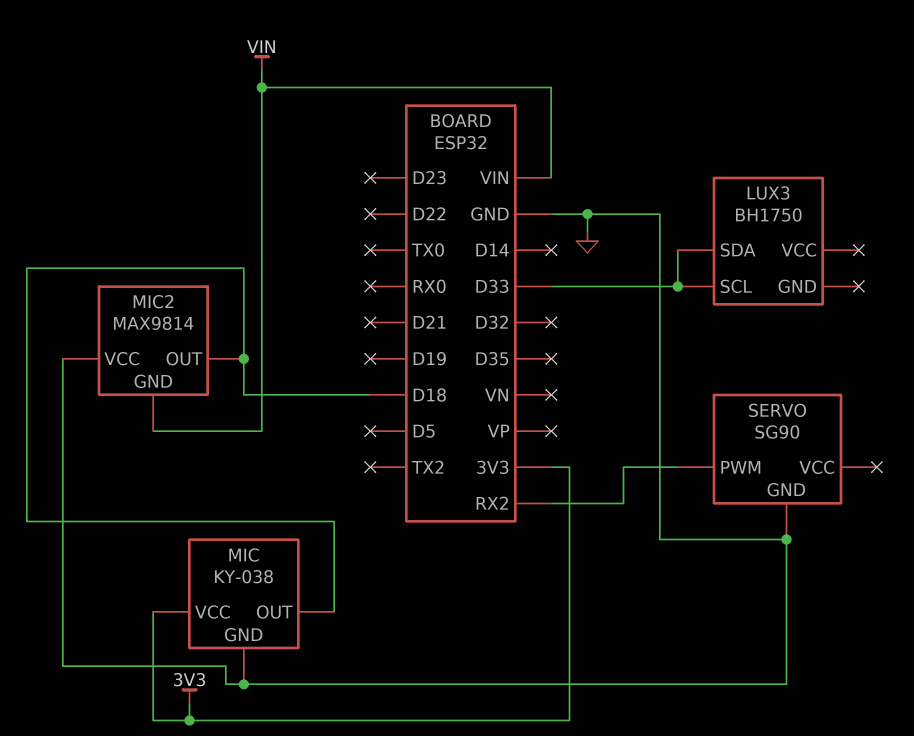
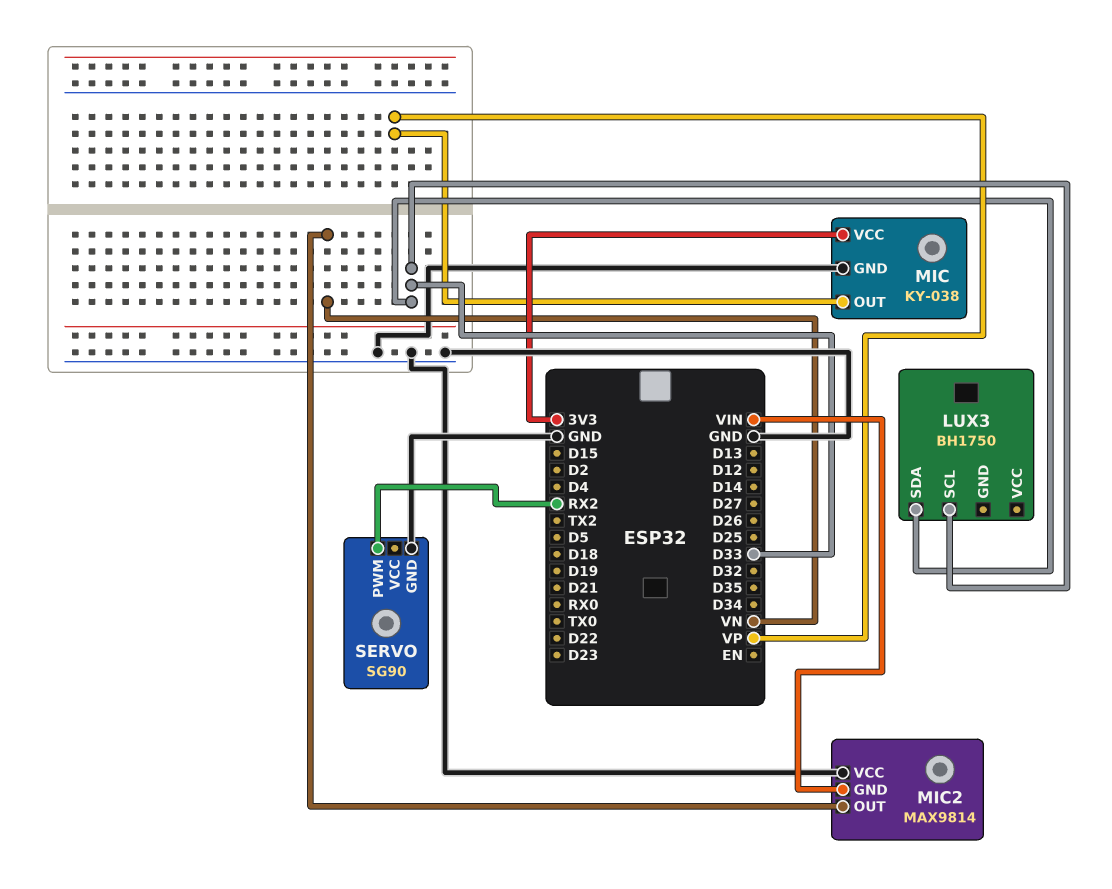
MIC pin OUT: D18 -> VP
MIC2 pin OUT: D18 -> VN

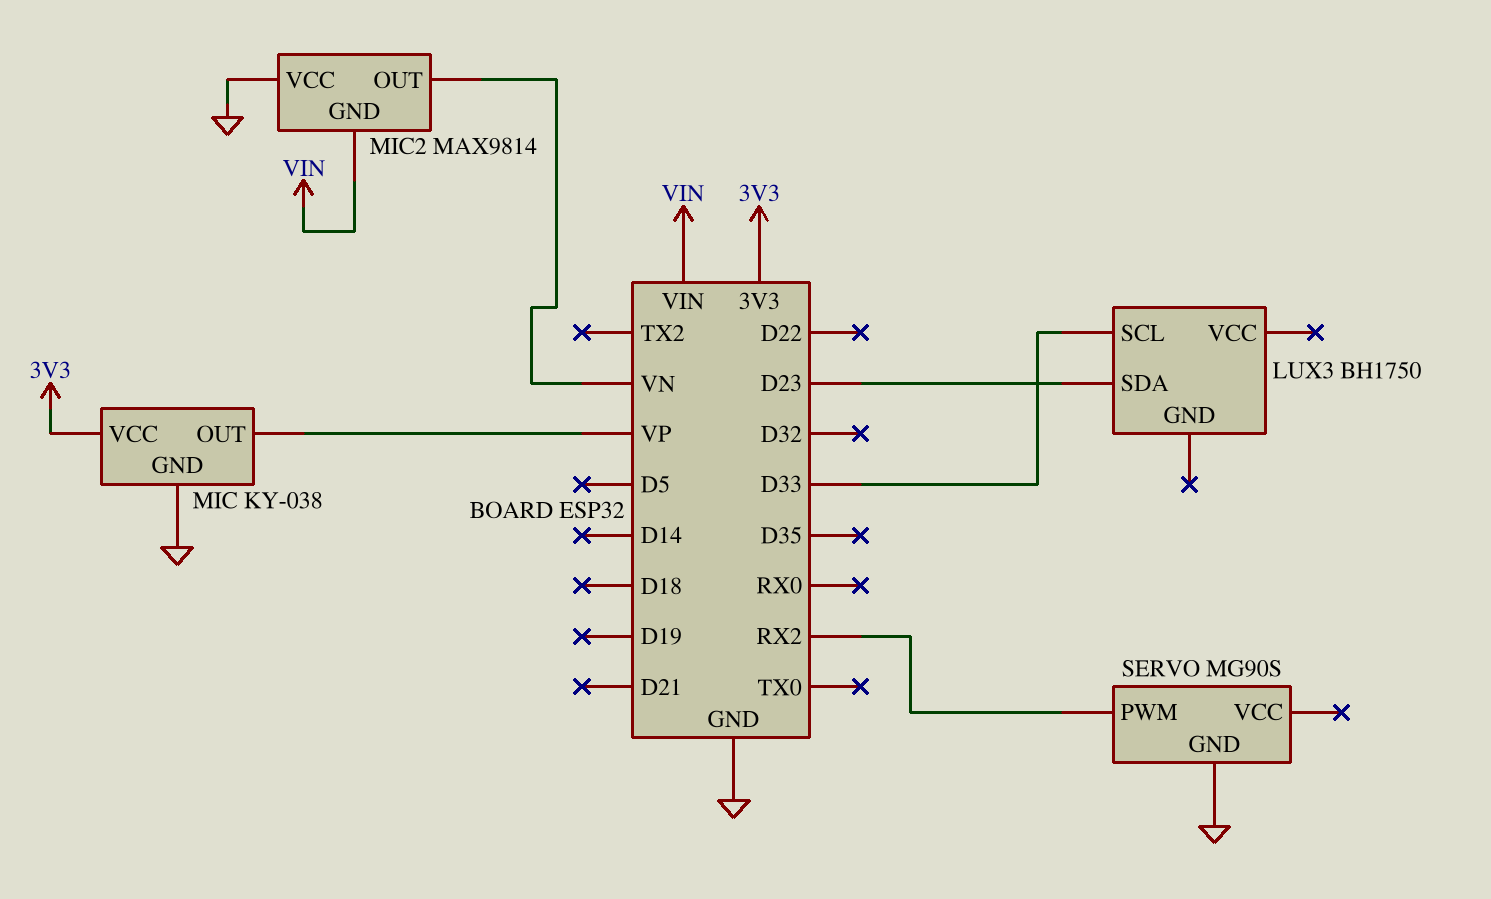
LUX3 pin SDA: D33 -> D23
SERVO: SG90 -> MG90S

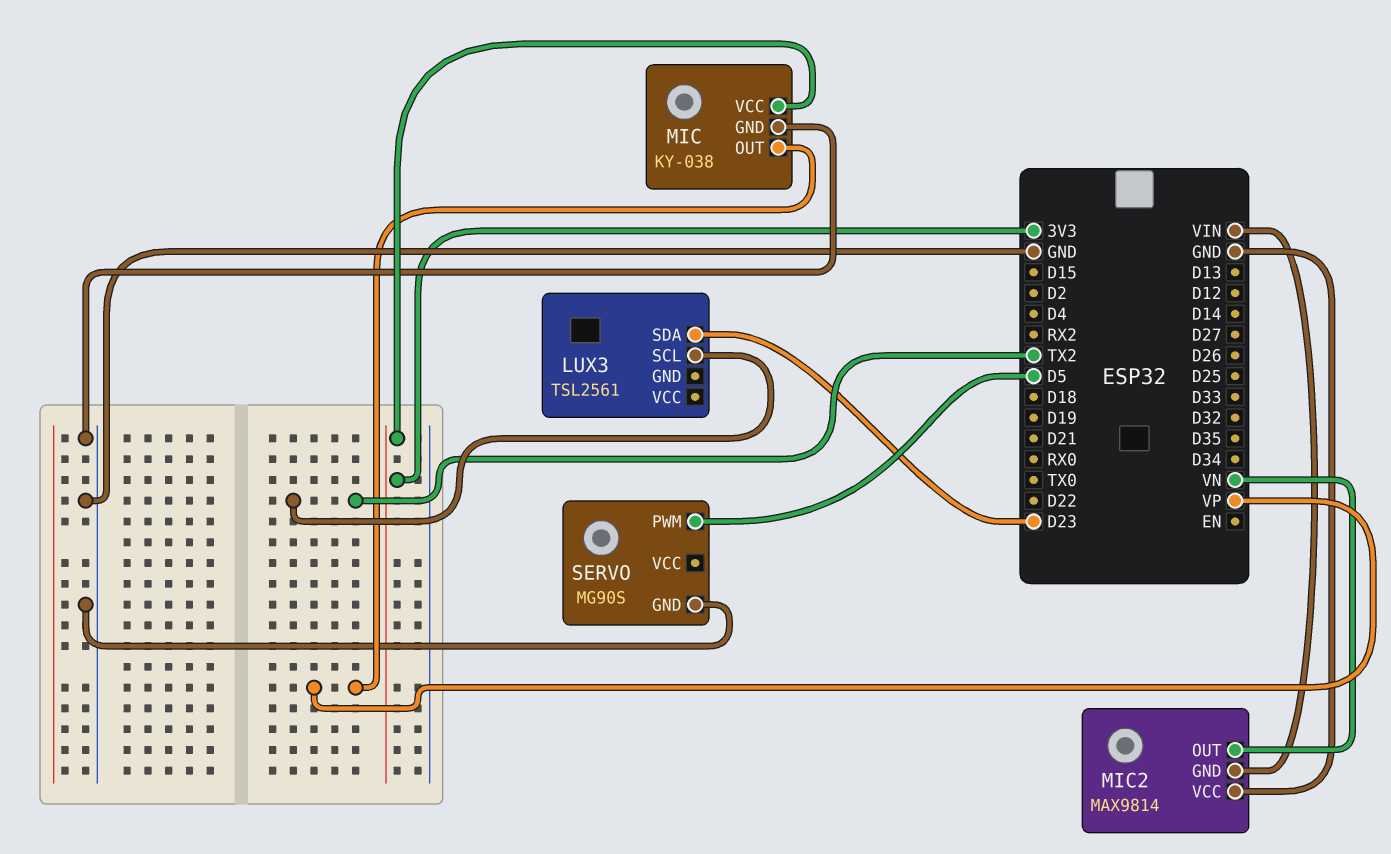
LUX3: BH1750 -> TSL2561
LUX3 pin SCL: D33 -> TX2
SERVO pin PWM: RX2 -> D5

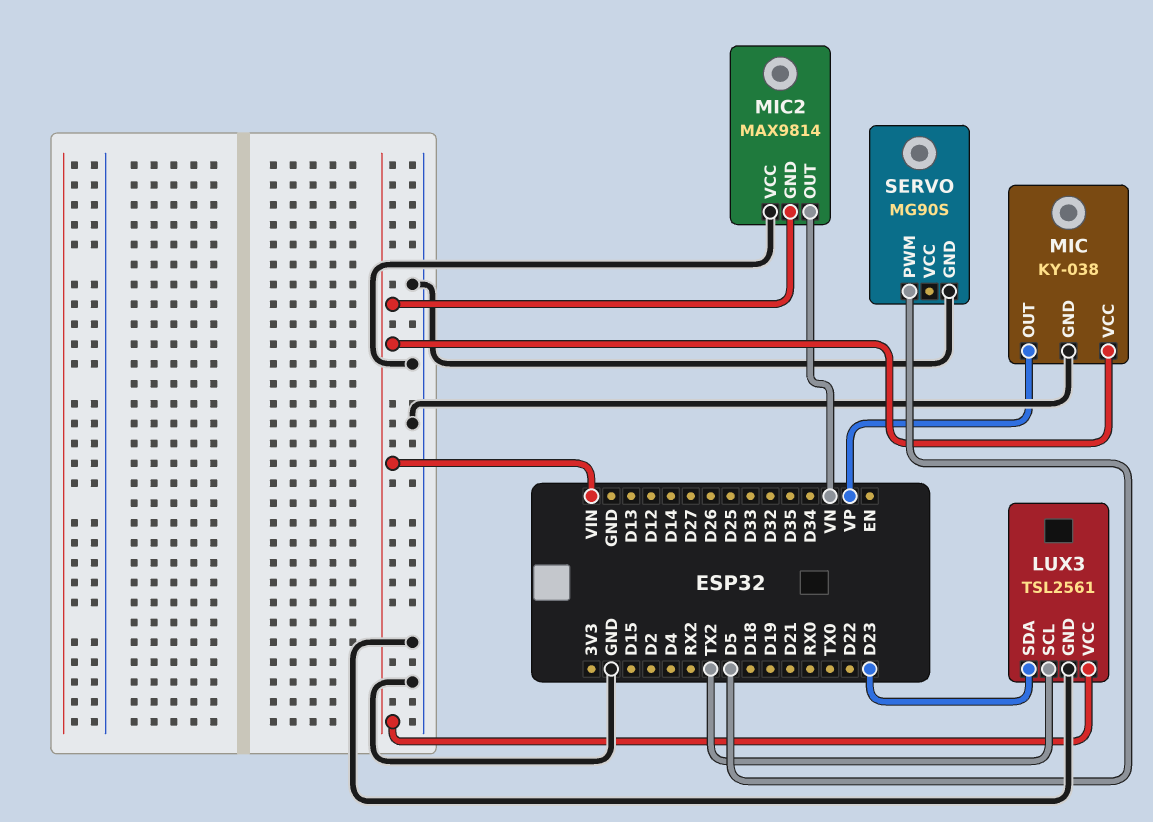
LUX3 pin GND: none -> GND
LUX3 pin VCC: none -> VIN
MIC pin VCC: 3V3 -> VIN

